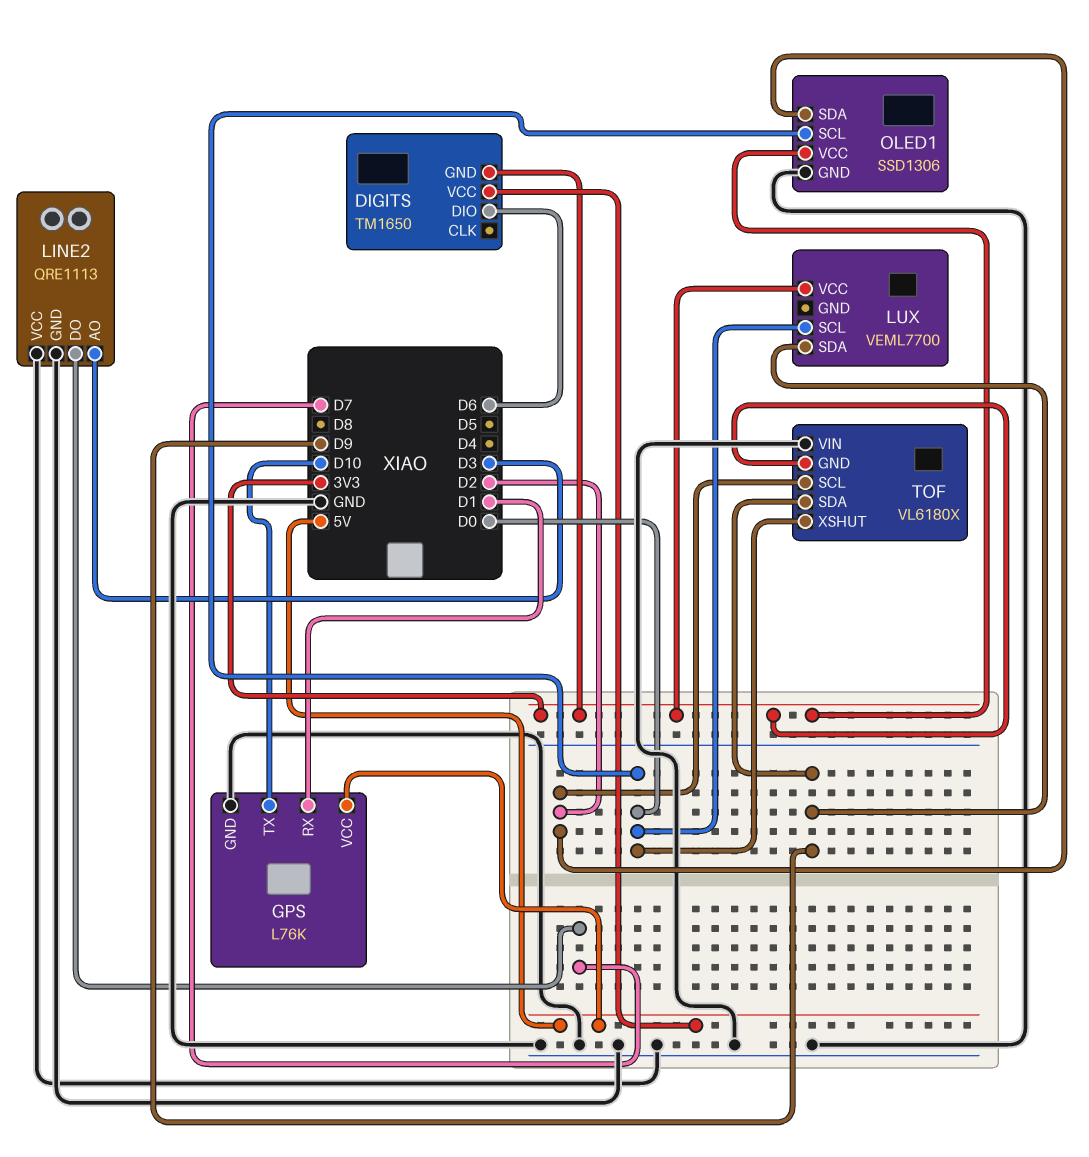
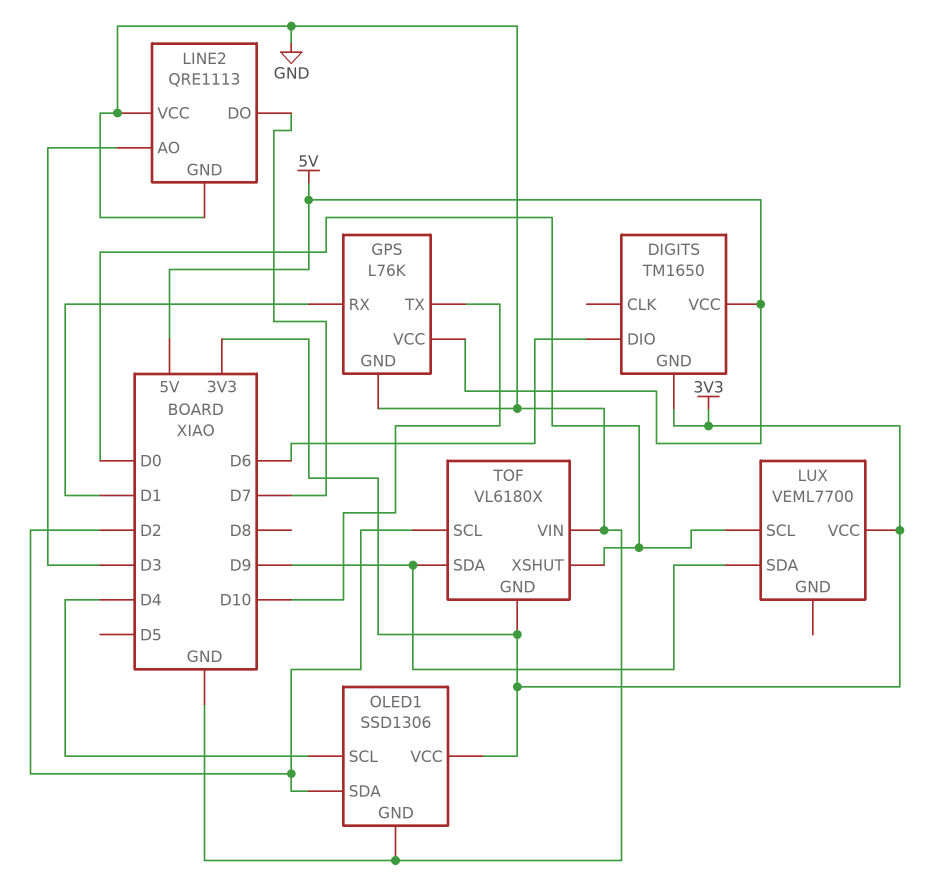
OLED1 pin SCL: D0 -> D4

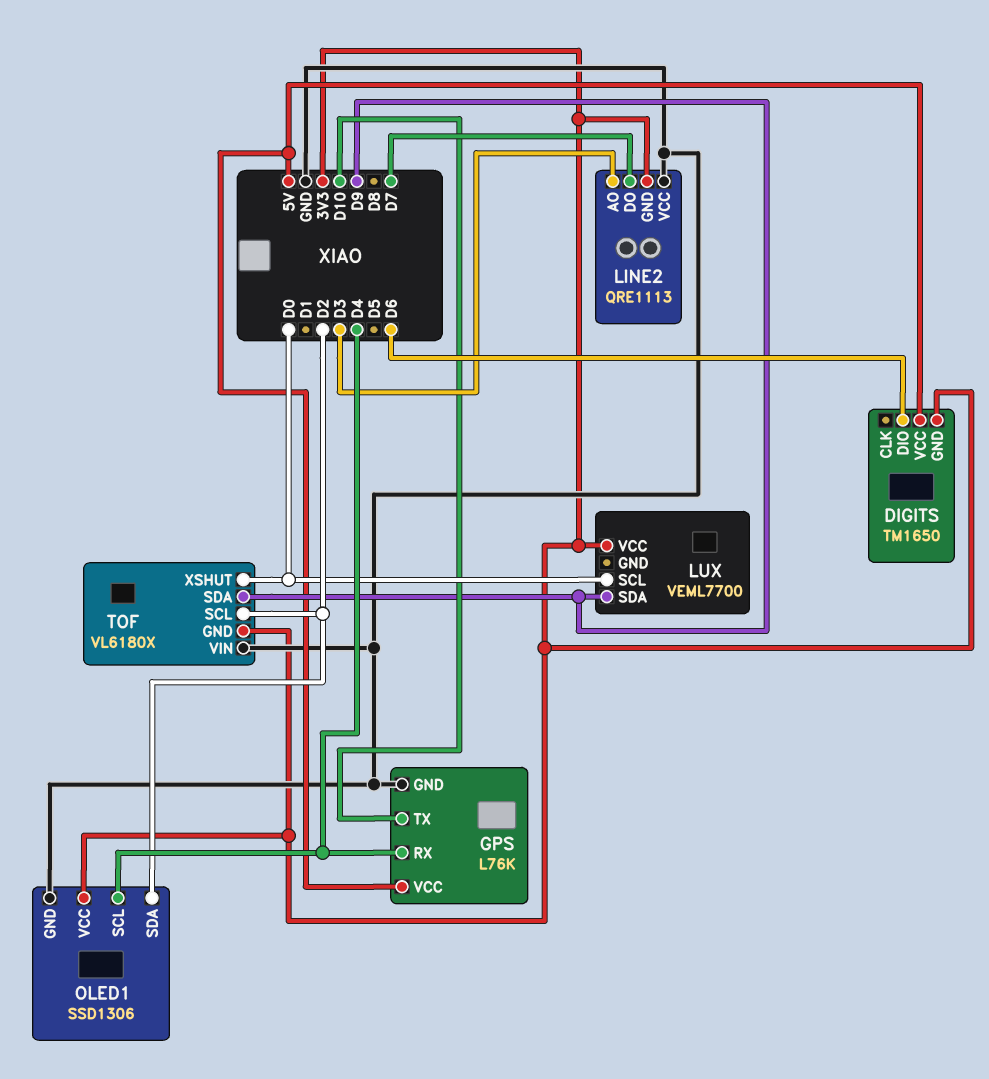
GPS pin RX: D1 -> D4
LINE2 pin GND: GND -> 3V3

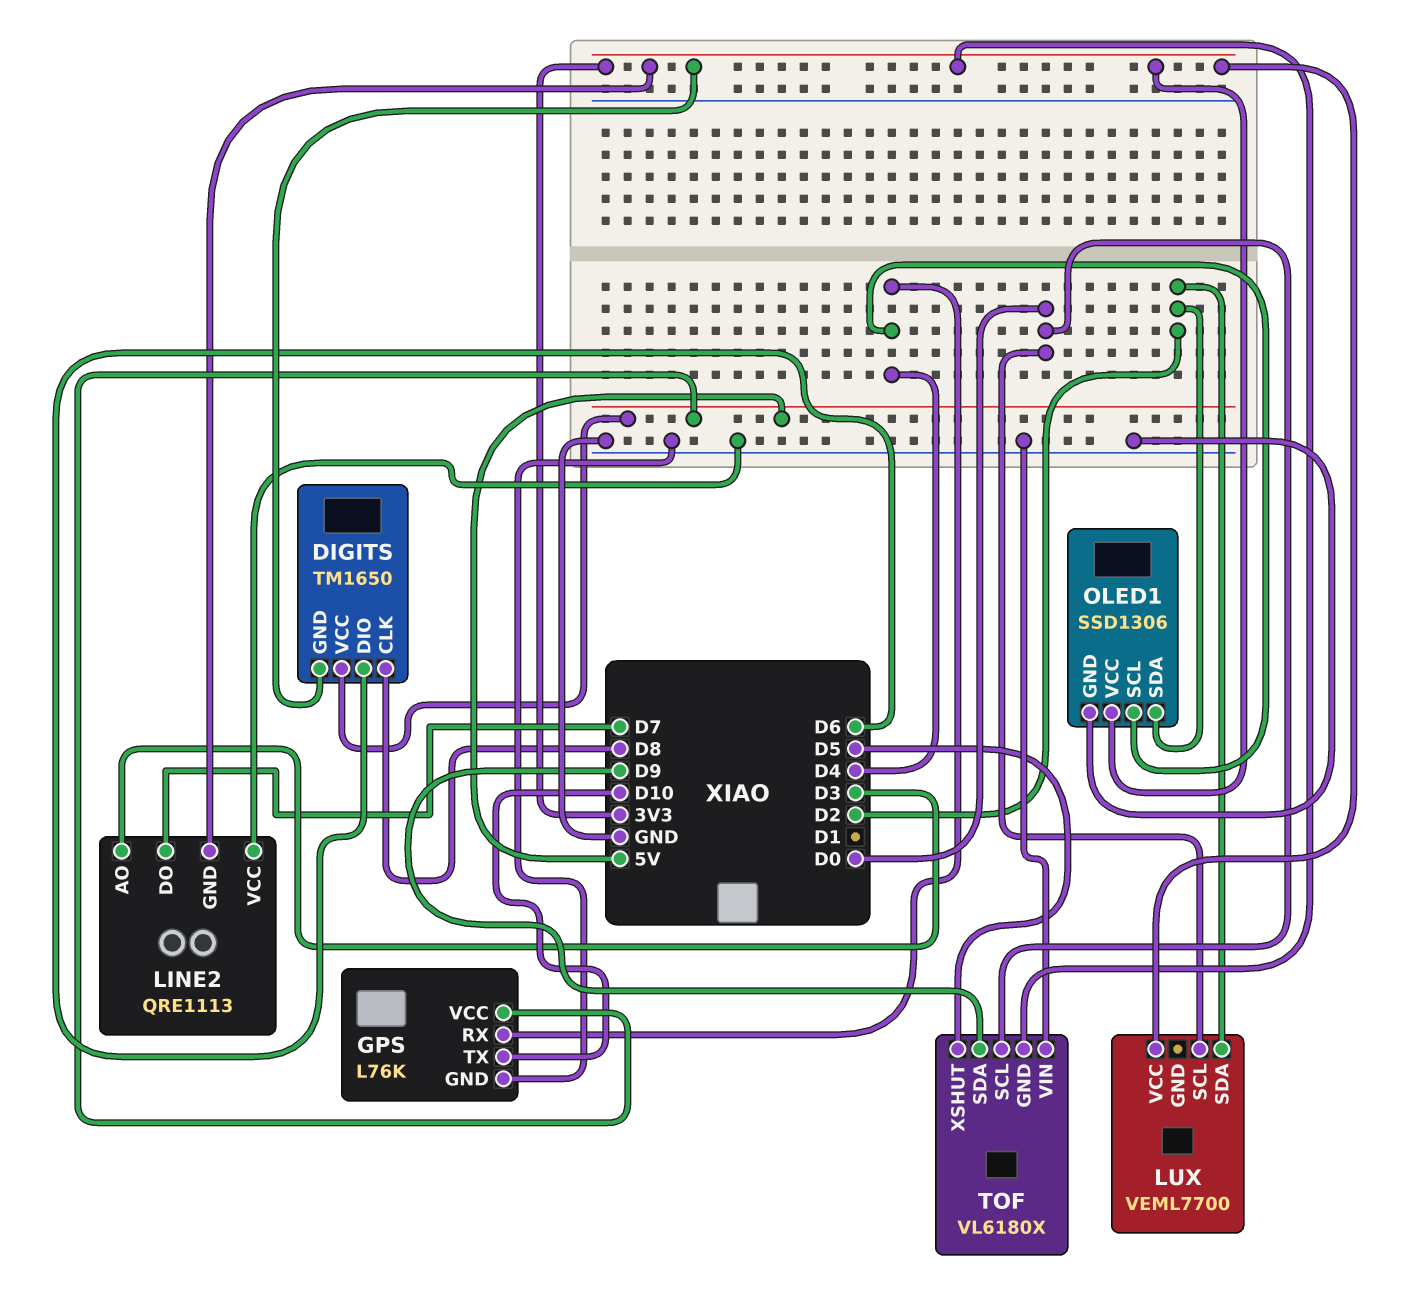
DIGITS pin CLK: none -> D8
LUX pin SDA: D9 -> D2
TOF pin SCL: D2 -> D0
TOF pin XSHUT: D0 -> D5

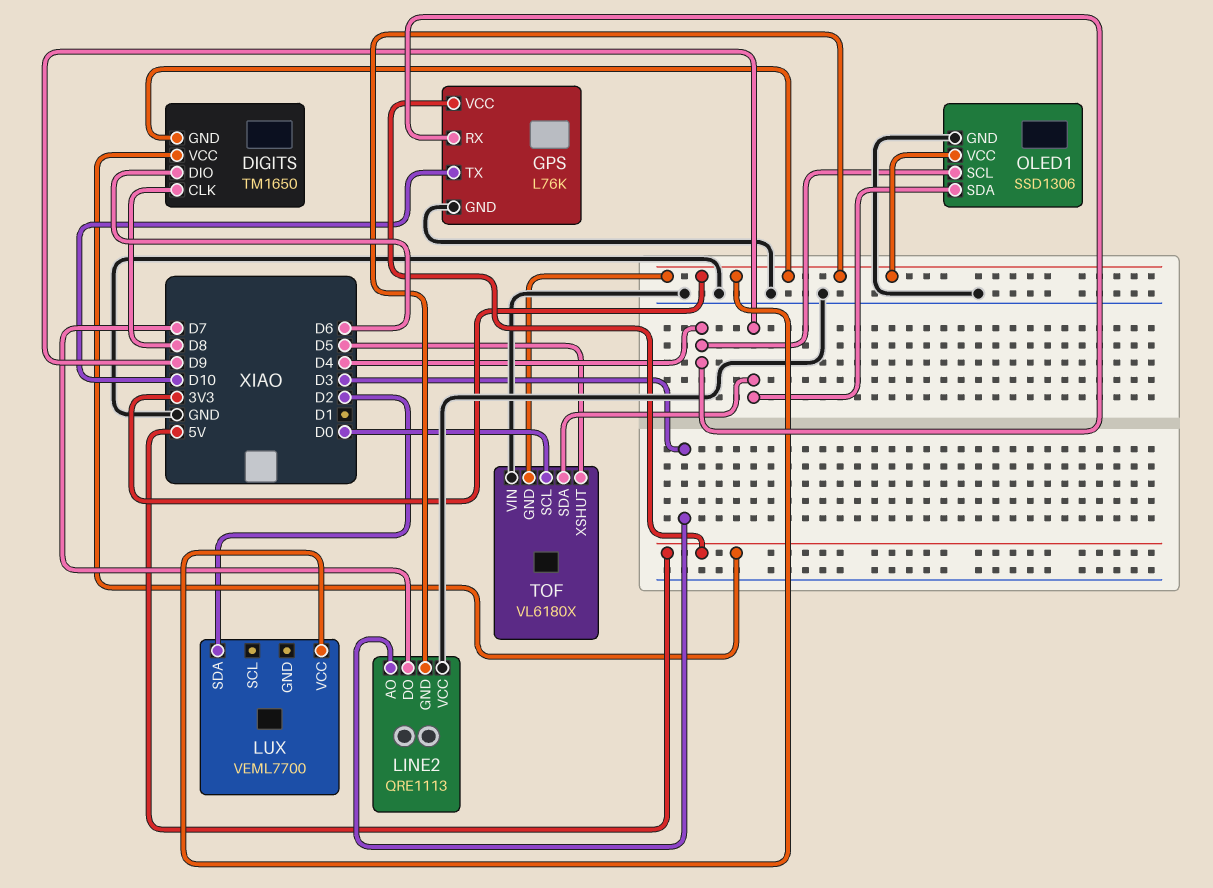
LUX pin SCL: D0 -> none
OLED1 pin SDA: D2 -> D9

